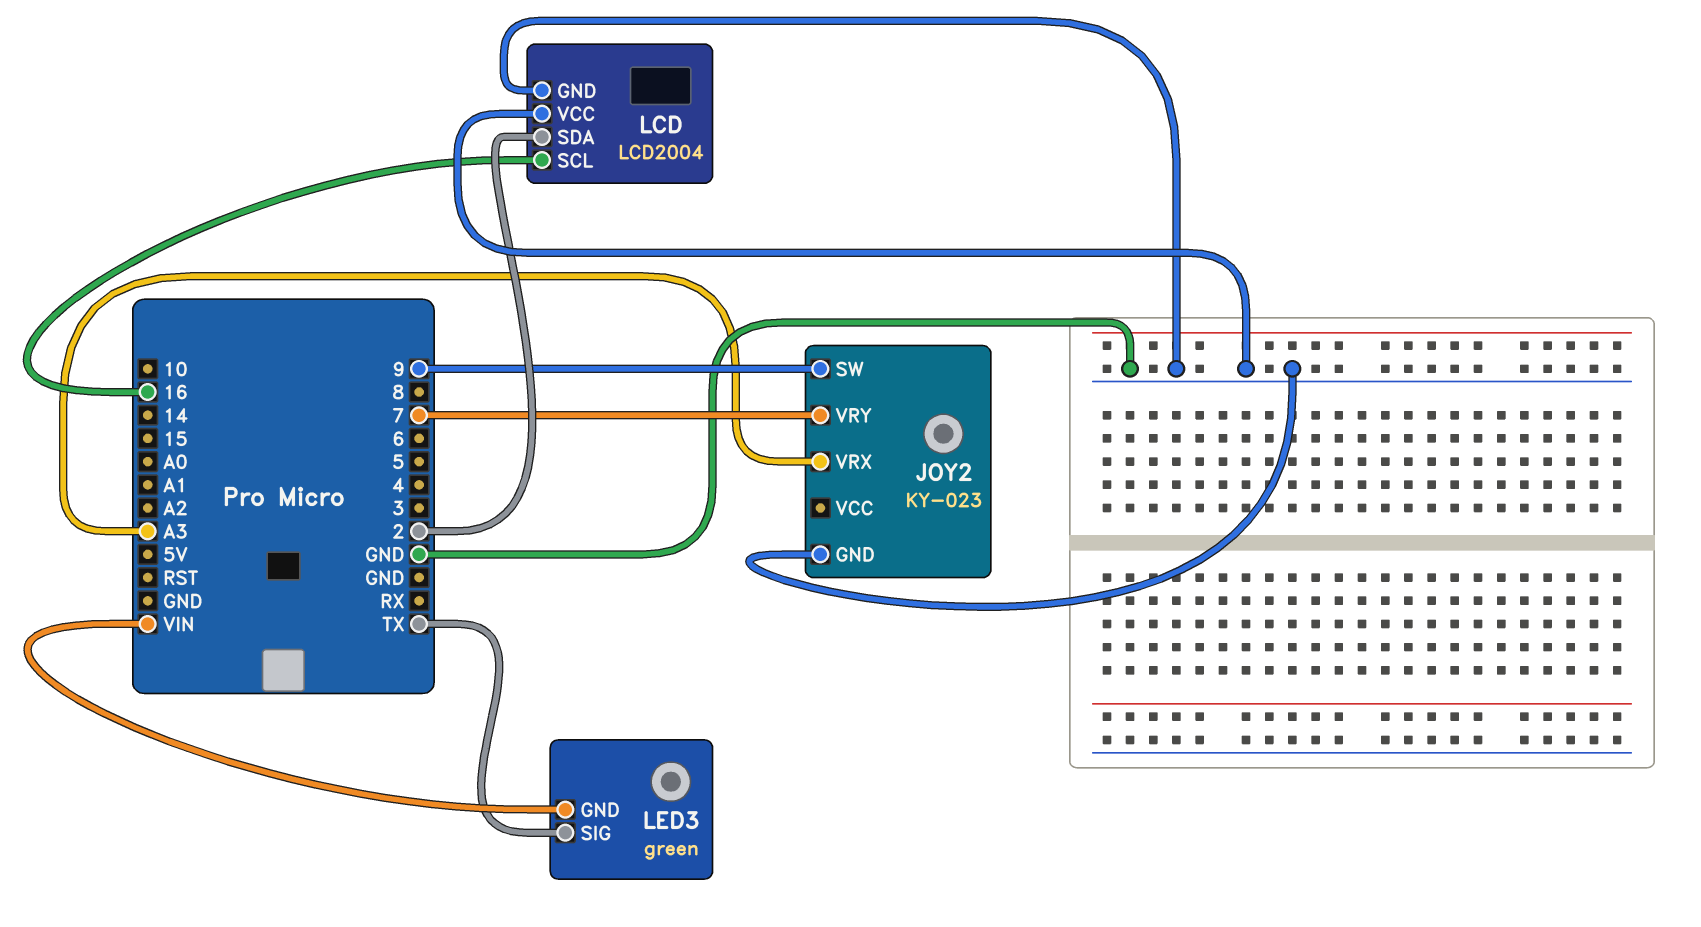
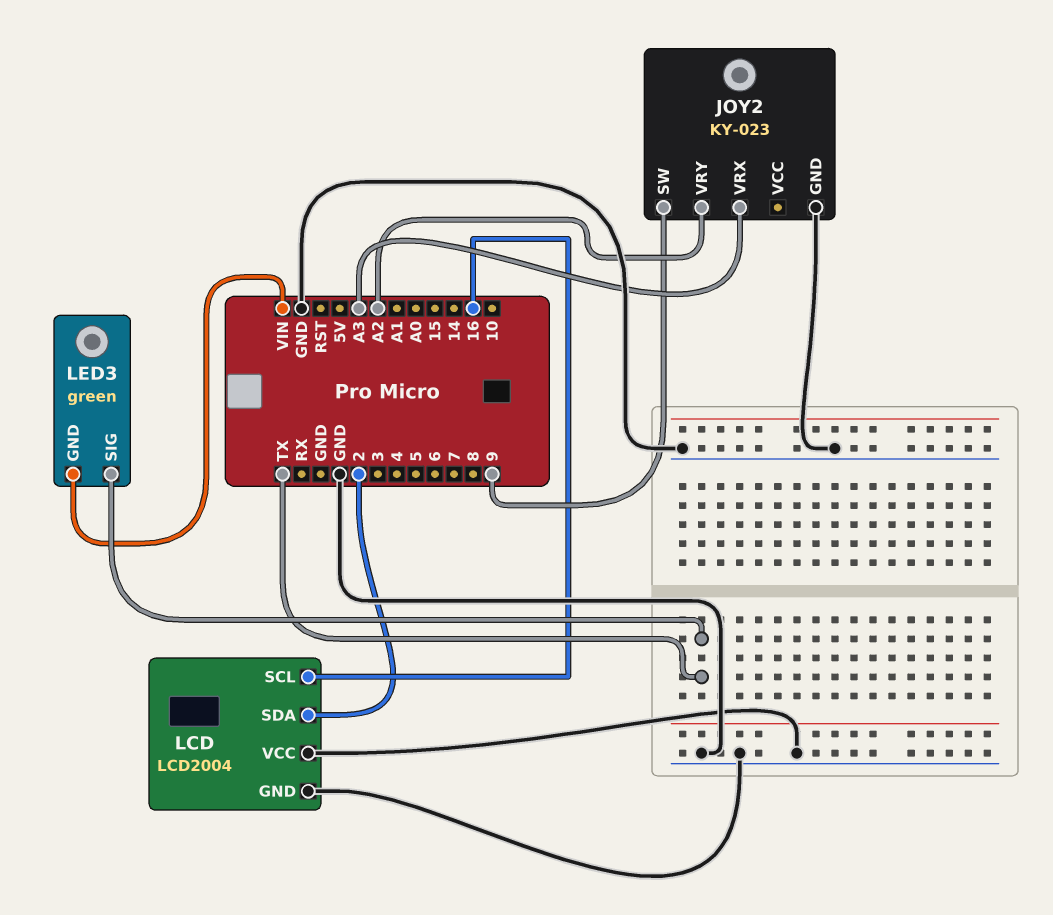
JOY2 pin VRY: 7 -> A2

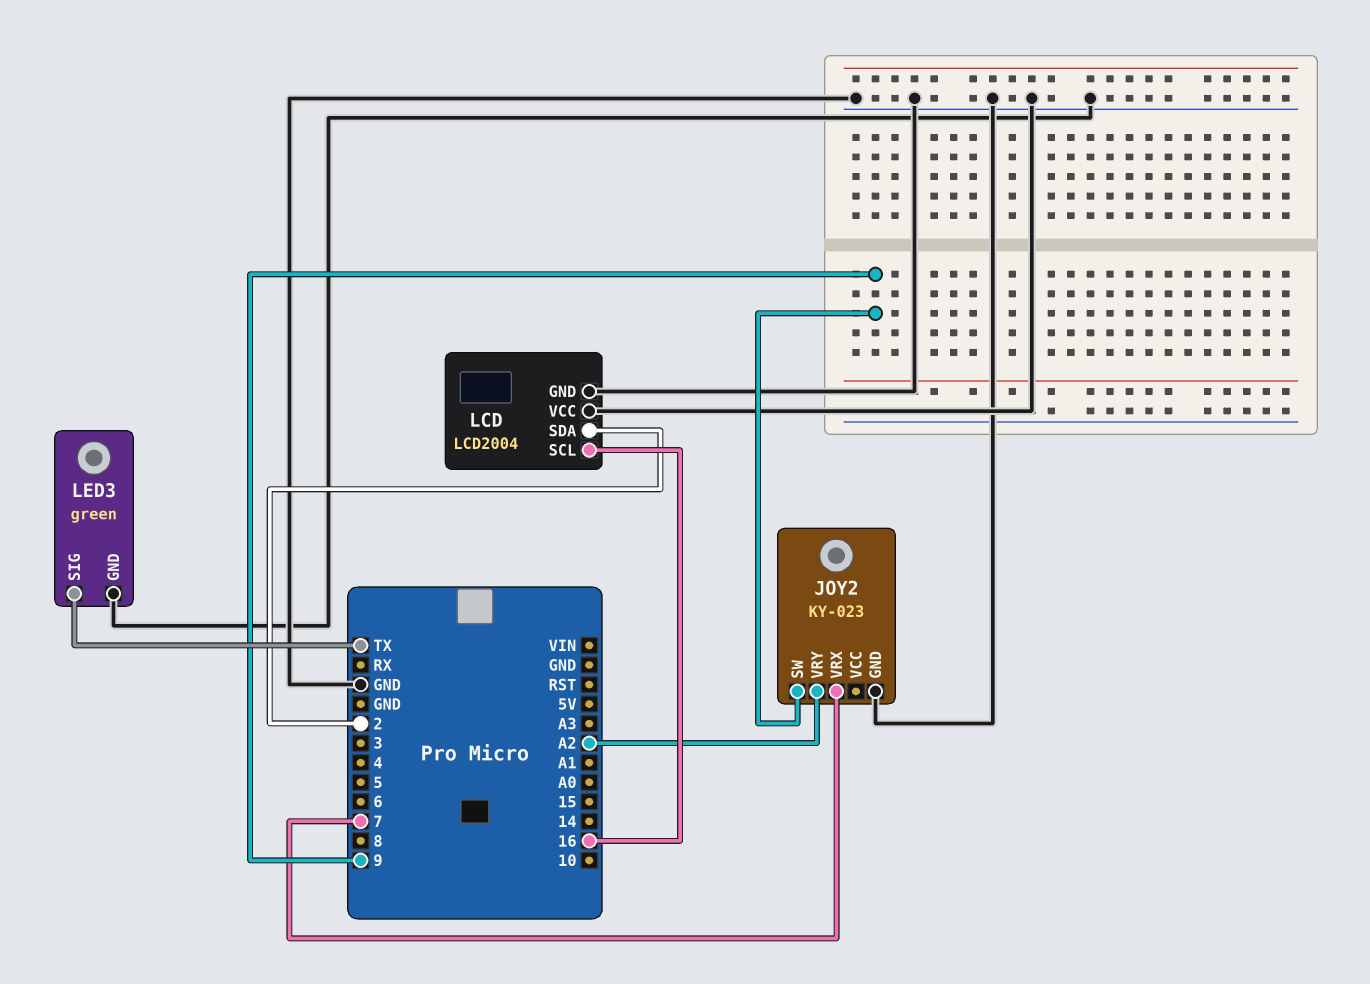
JOY2 pin VRX: A3 -> 7
LED3 pin GND: VIN -> GND

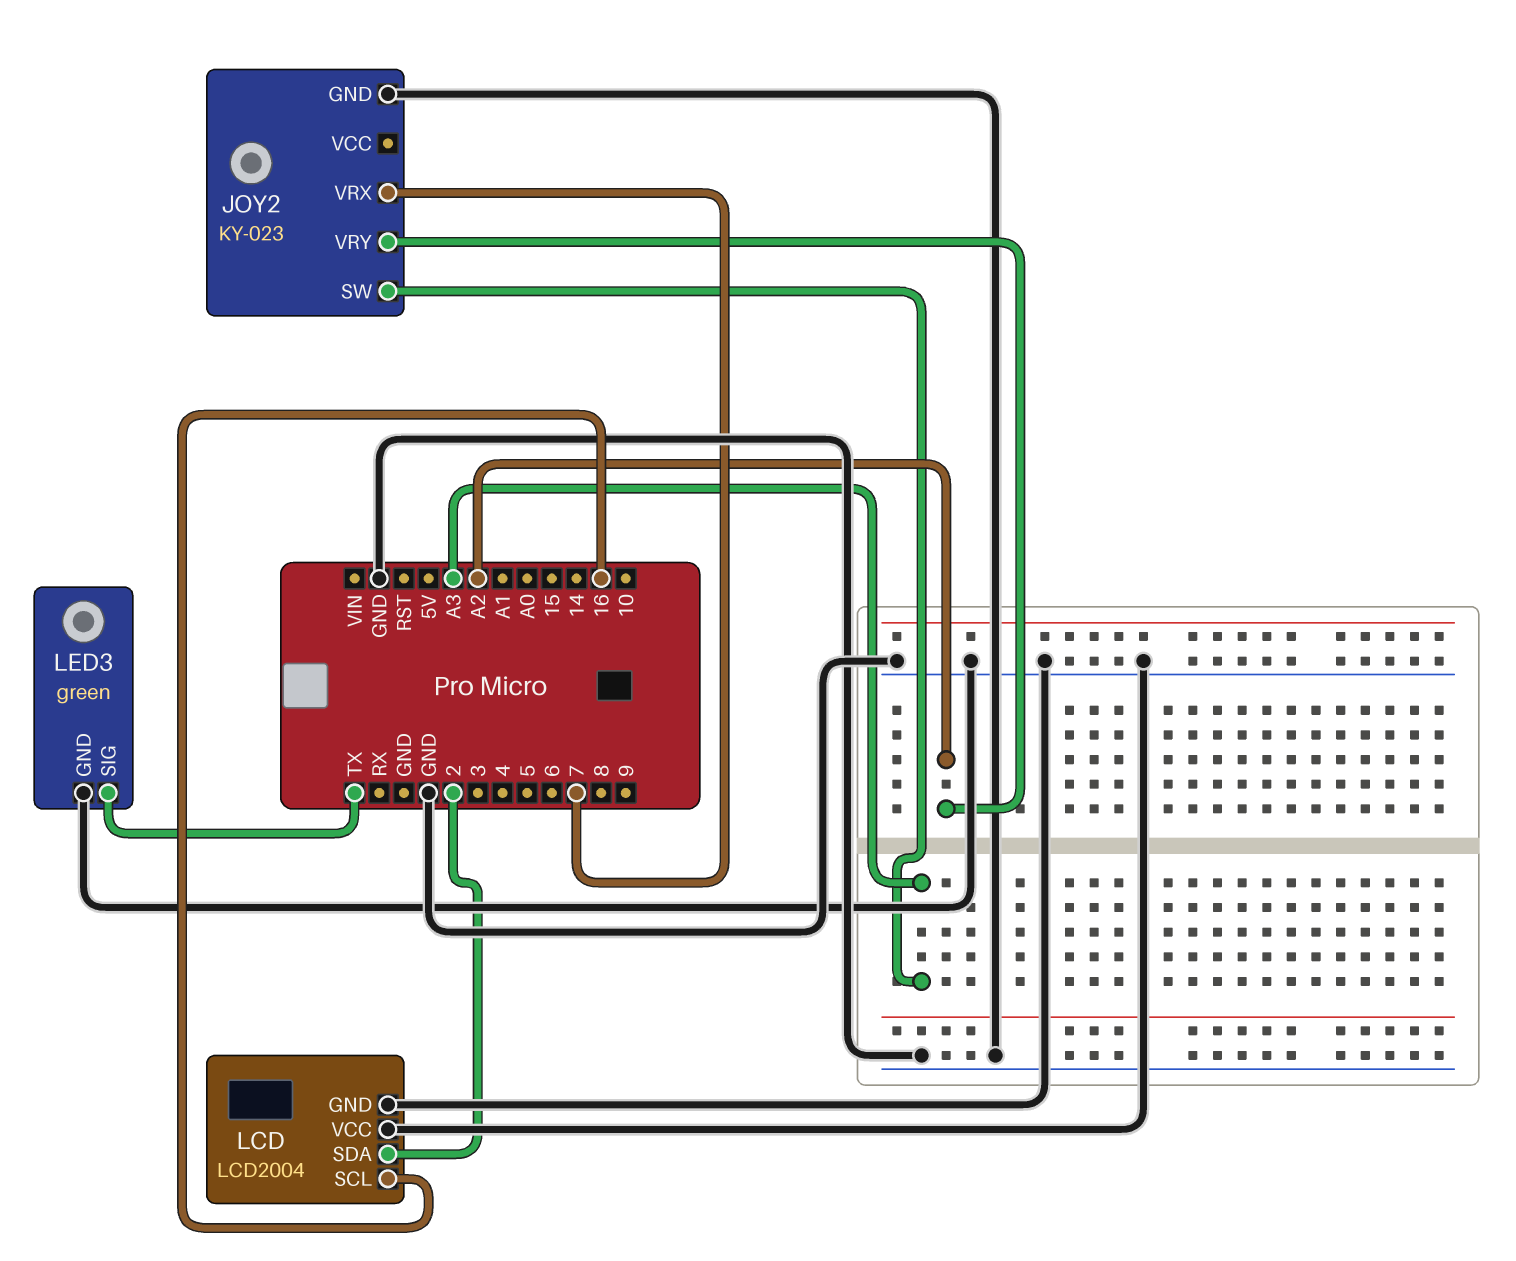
JOY2 pin SW: 9 -> A3

